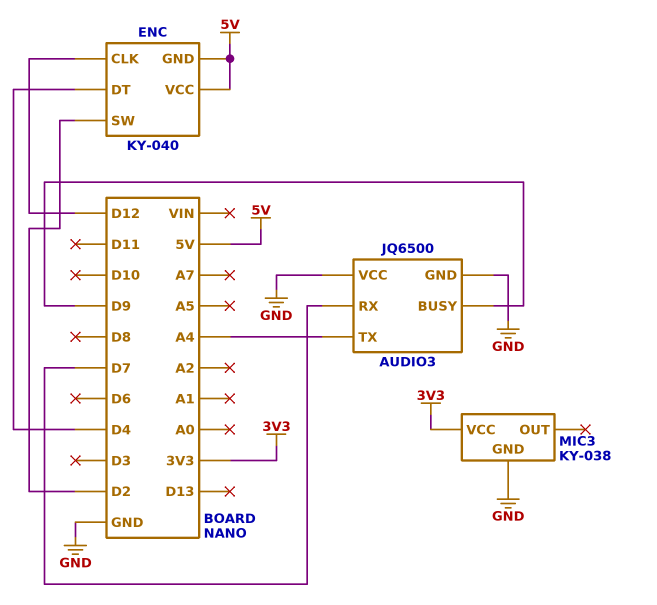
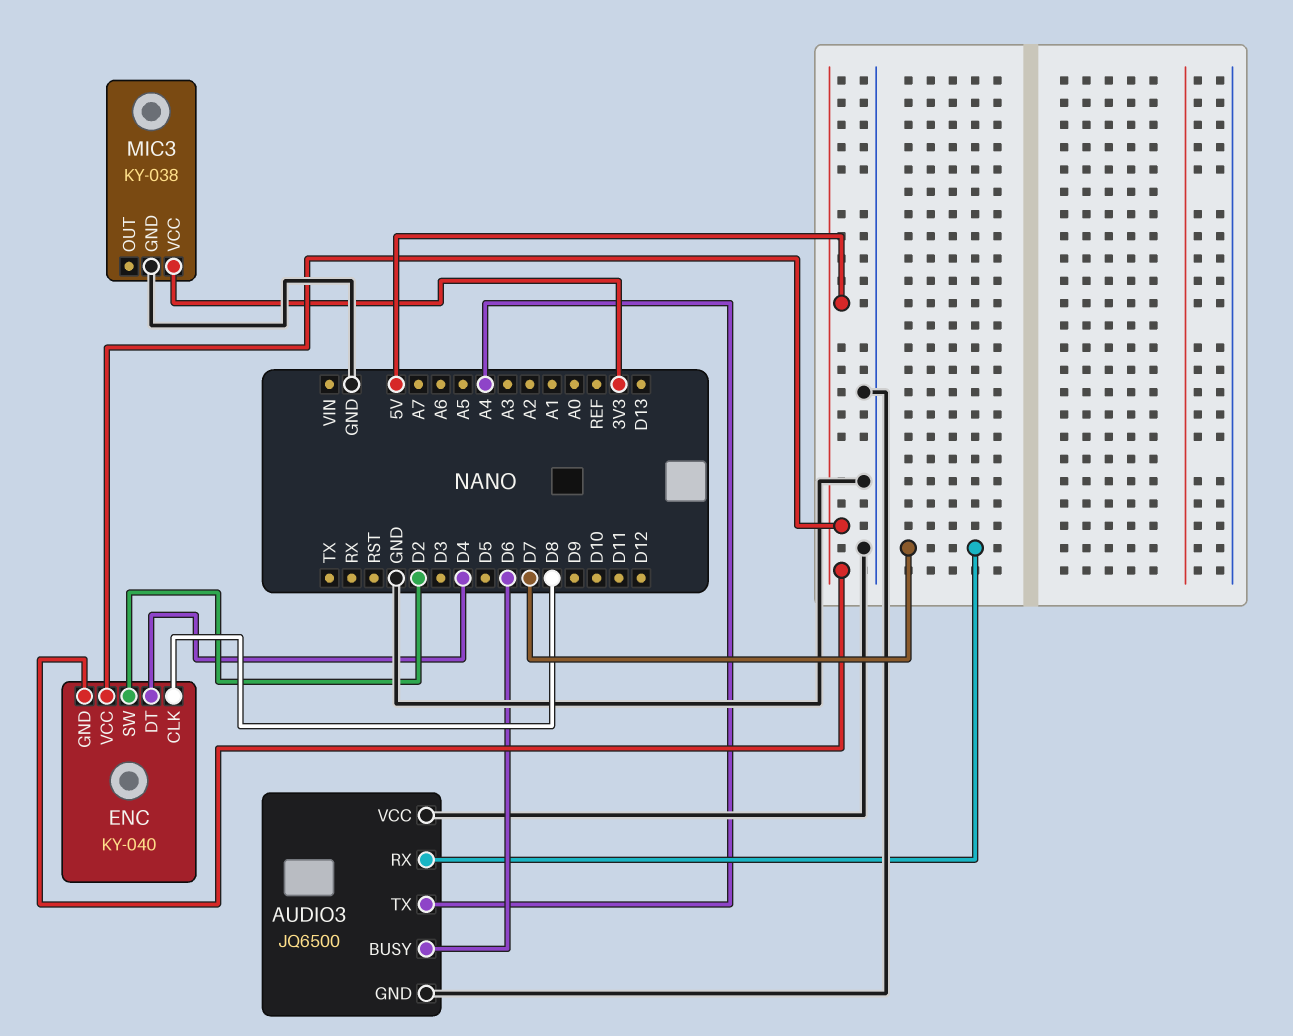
AUDIO3 pin BUSY: D9 -> D6
ENC pin CLK: D12 -> D8

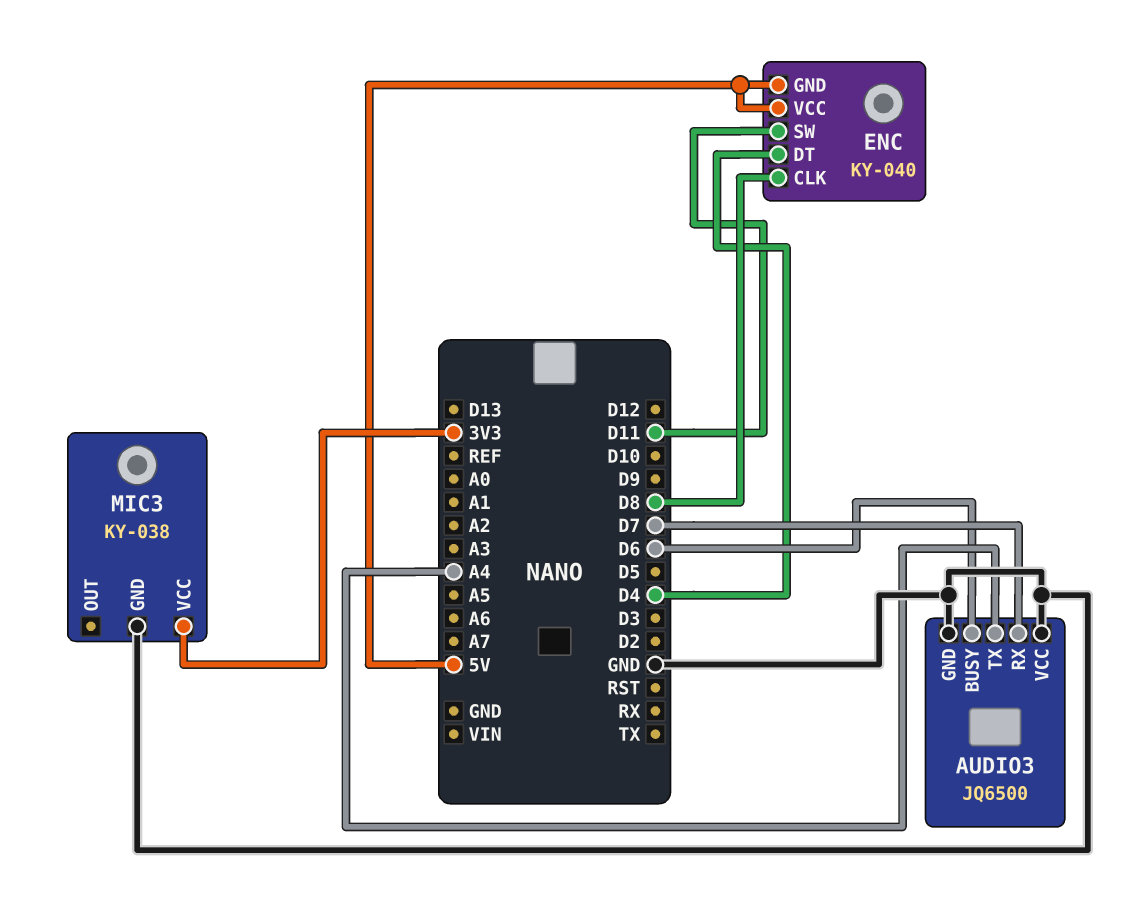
ENC pin SW: D2 -> D11

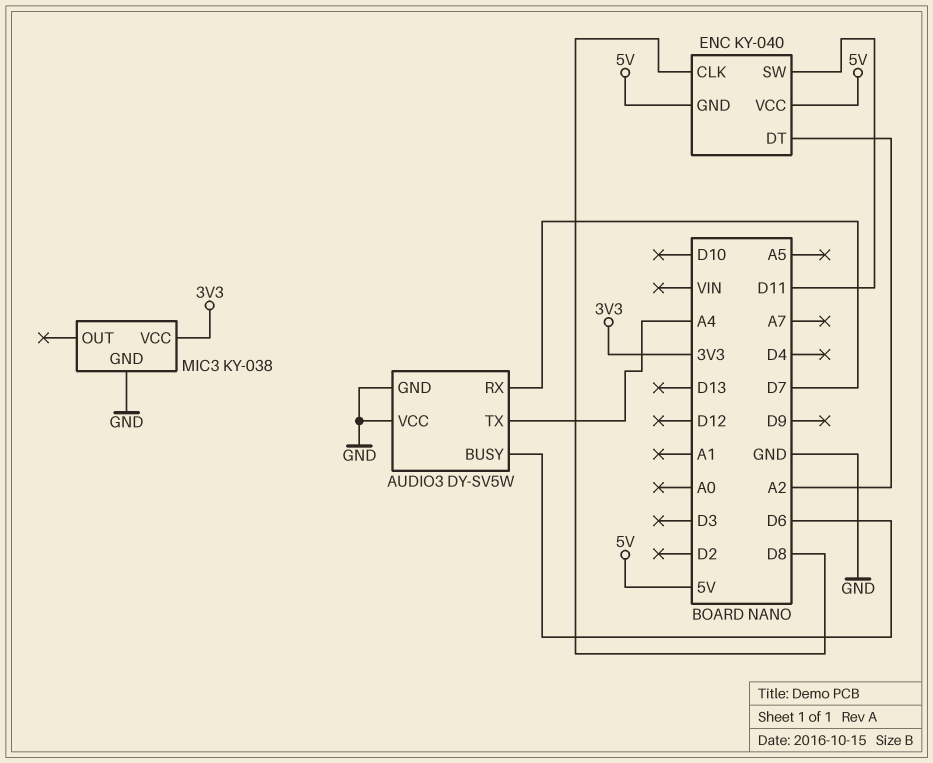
AUDIO3: JQ6500 -> DY-SV5W
ENC pin DT: D4 -> A2

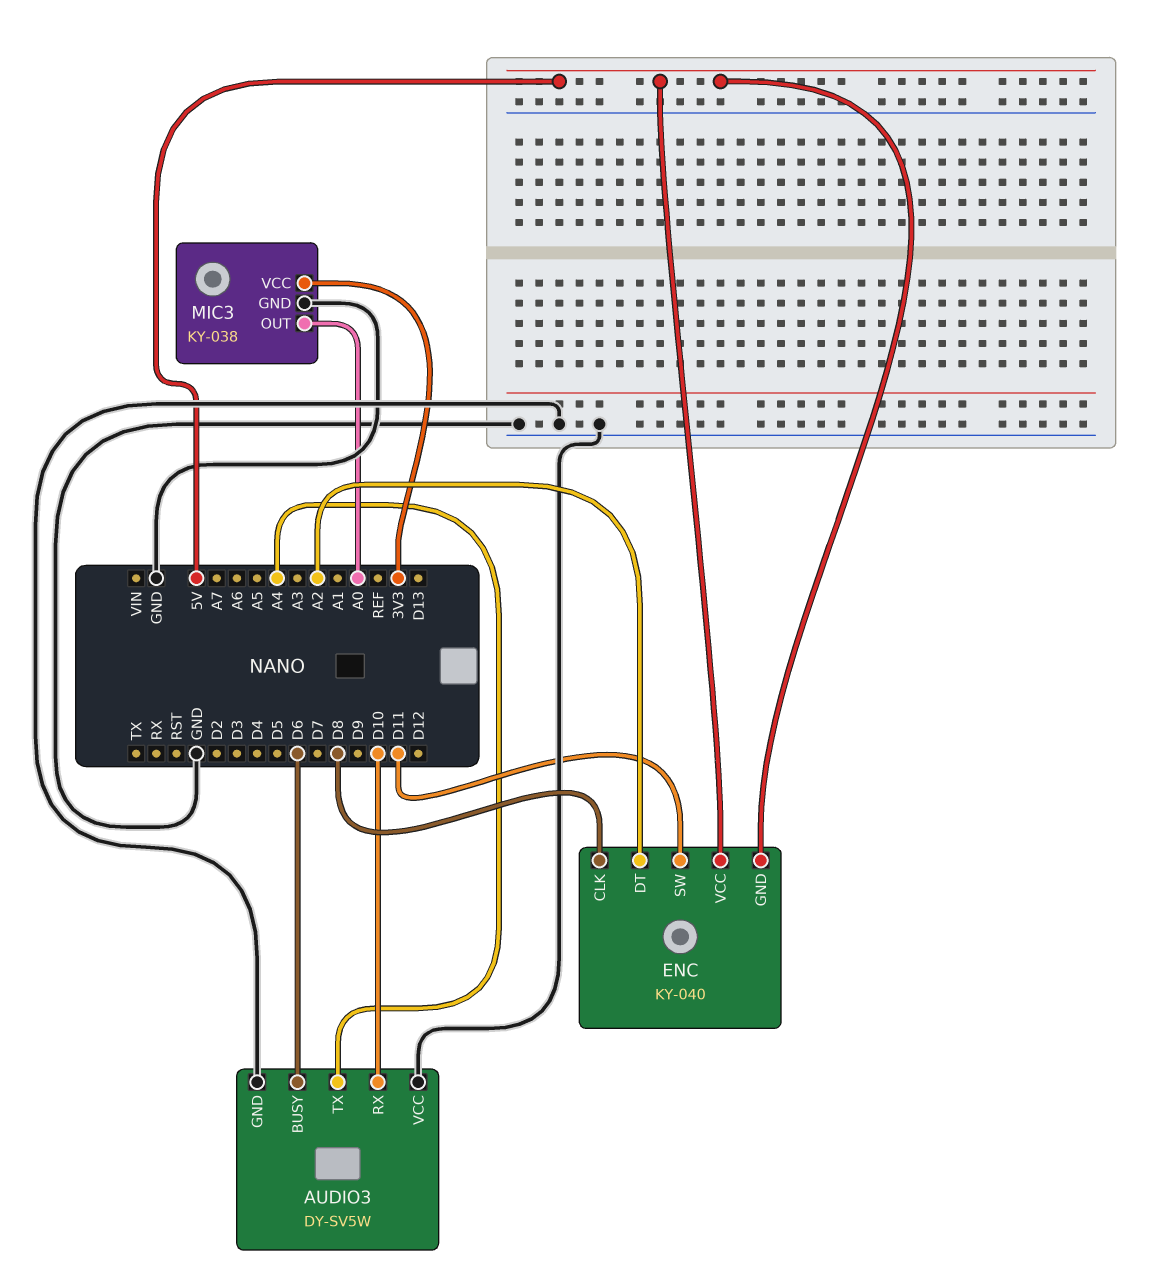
AUDIO3 pin RX: D7 -> D10
MIC3 pin OUT: none -> A0

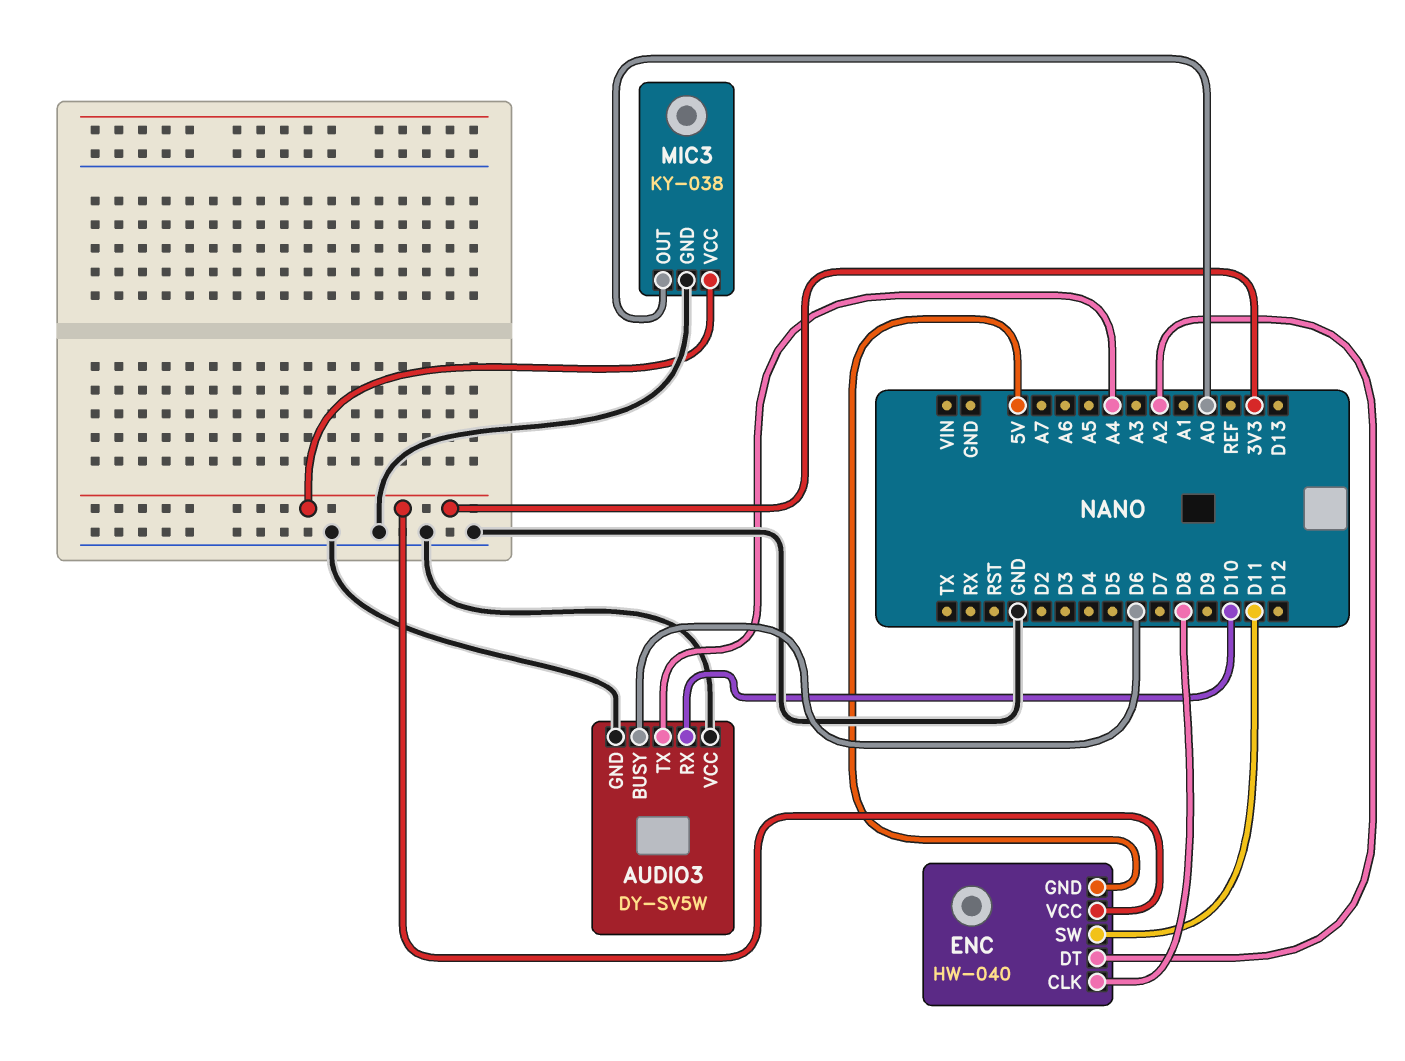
ENC: KY-040 -> HW-040
ENC pin VCC: 5V -> 3V3

